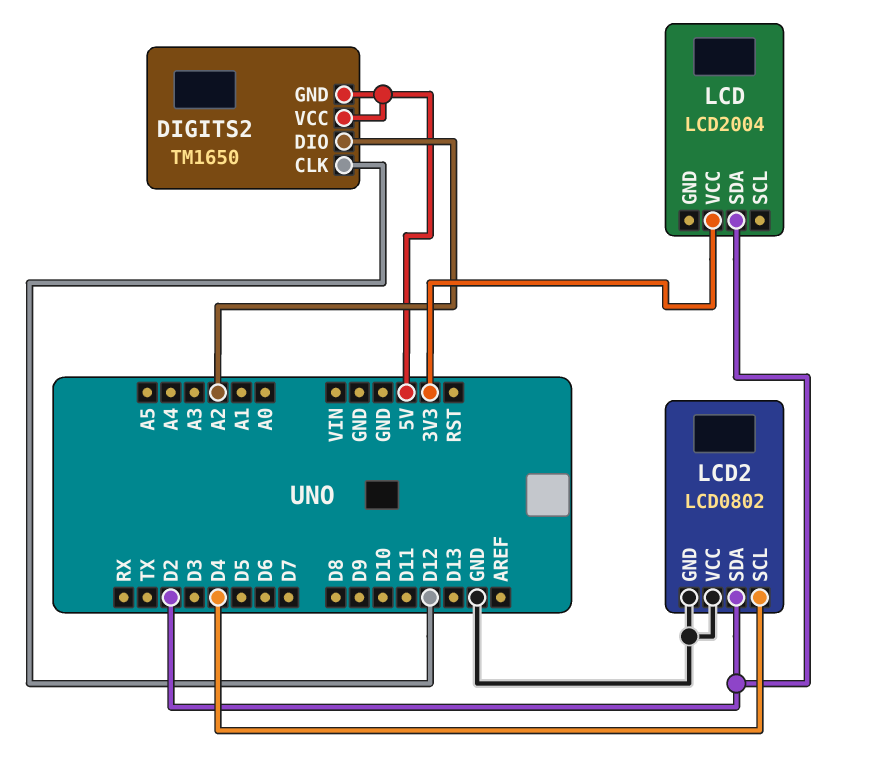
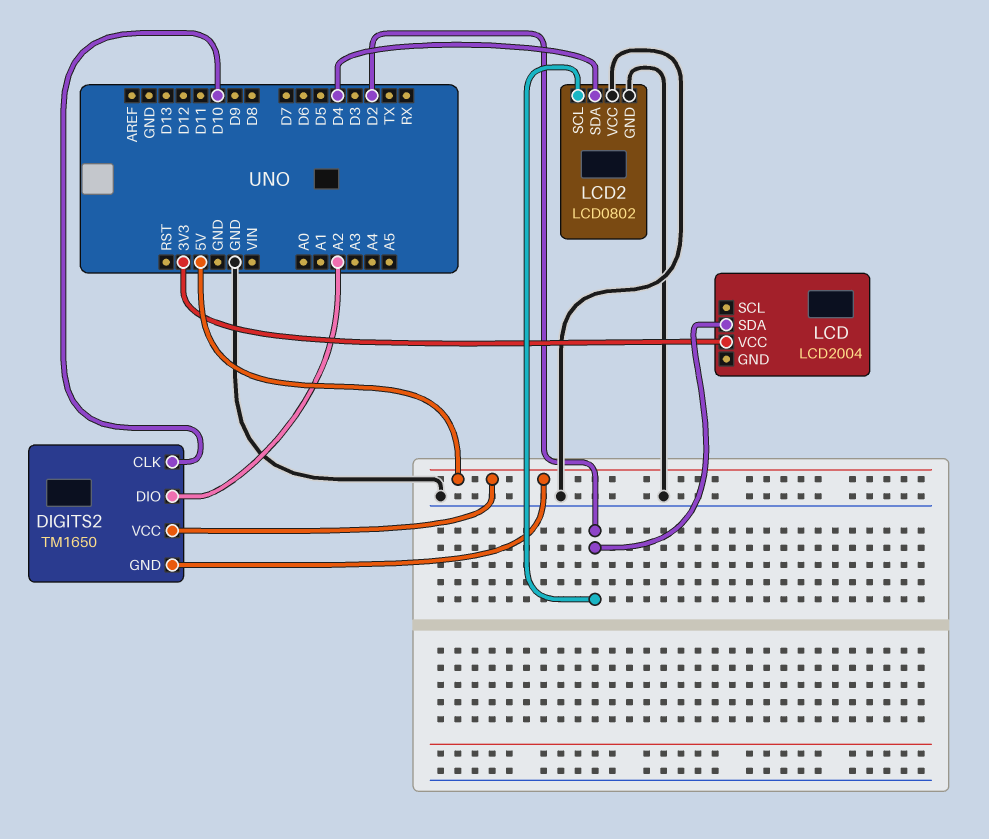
DIGITS2 pin CLK: D12 -> D10
LCD2 pin SCL: D4 -> D2
LCD2 pin SDA: D2 -> D4

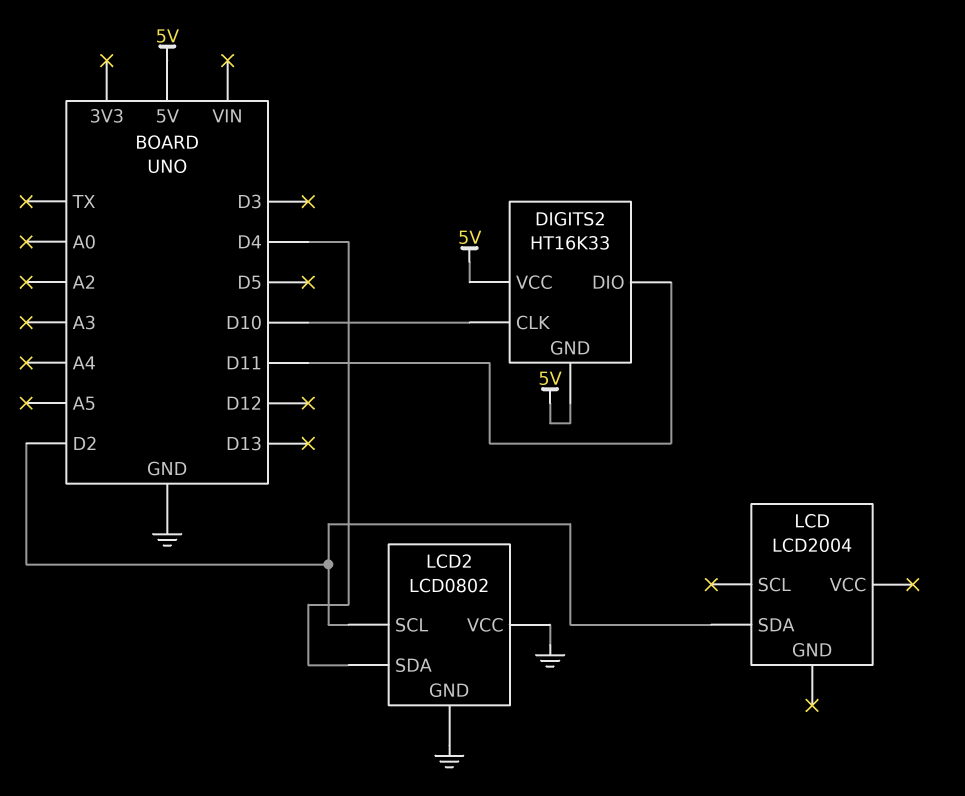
DIGITS2: TM1650 -> HT16K33
DIGITS2 pin DIO: A2 -> D11
LCD pin VCC: 3V3 -> none

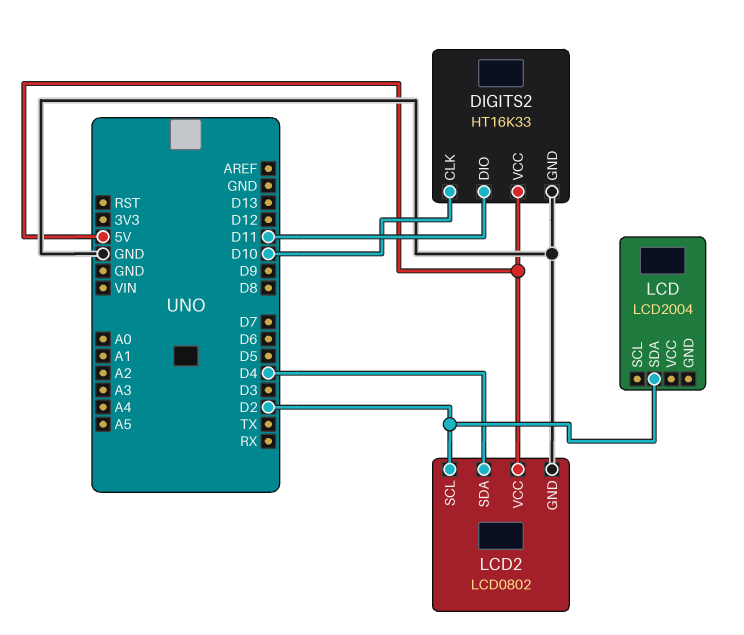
DIGITS2 pin GND: 5V -> GND
LCD2 pin VCC: GND -> 5V

